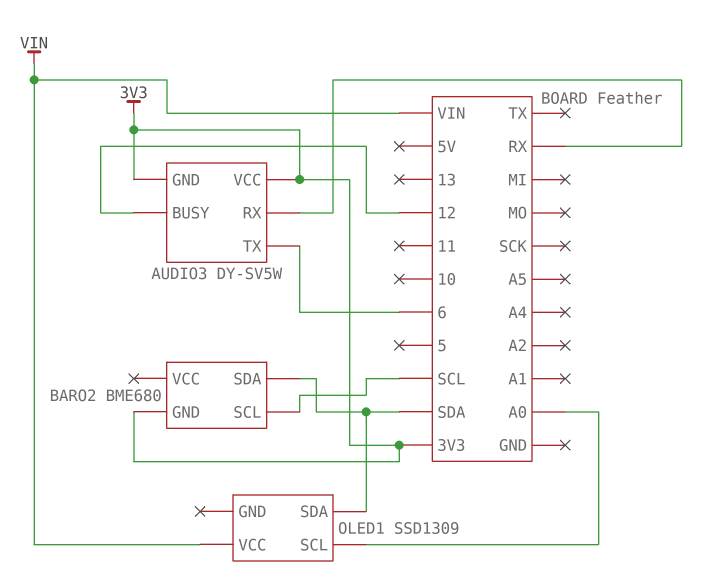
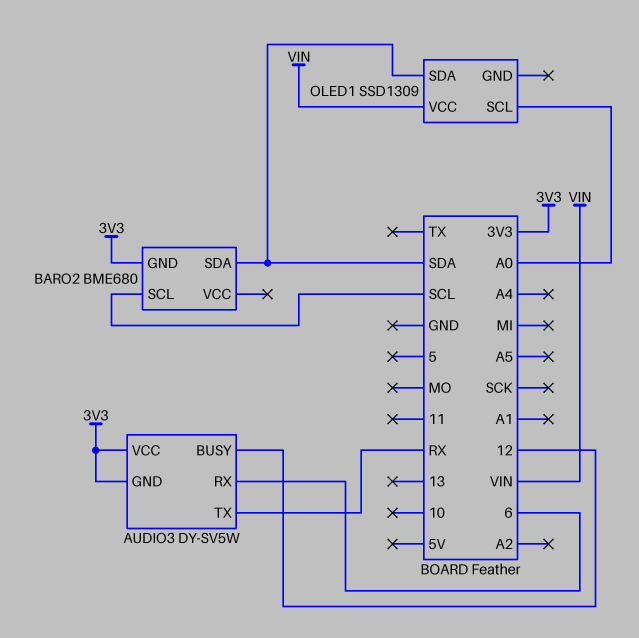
AUDIO3 pin RX: RX -> 6
AUDIO3 pin TX: 6 -> RX

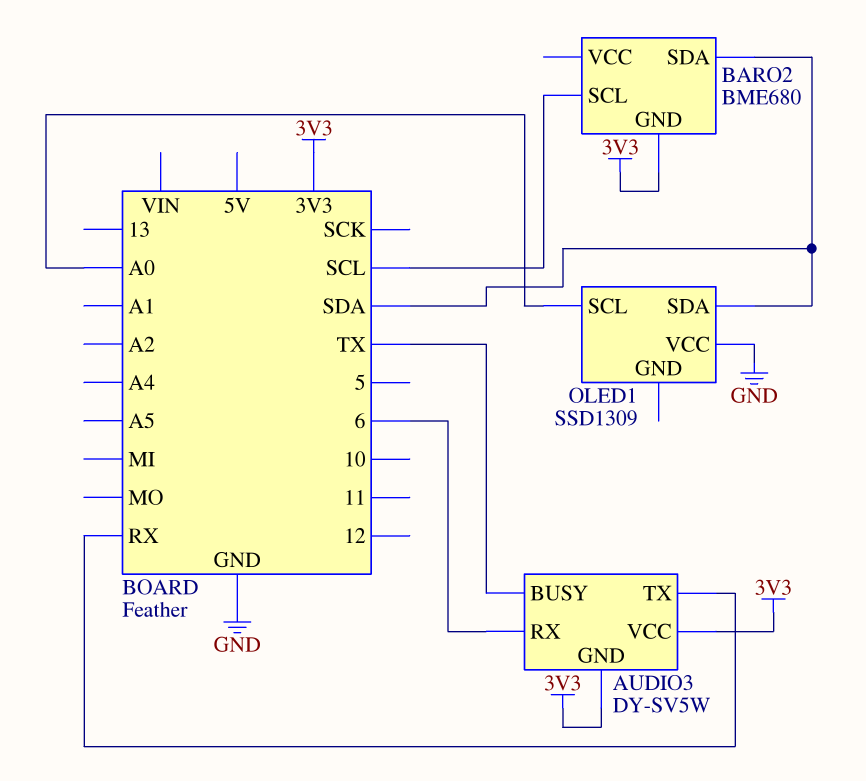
AUDIO3 pin BUSY: 12 -> TX
OLED1 pin VCC: VIN -> GND

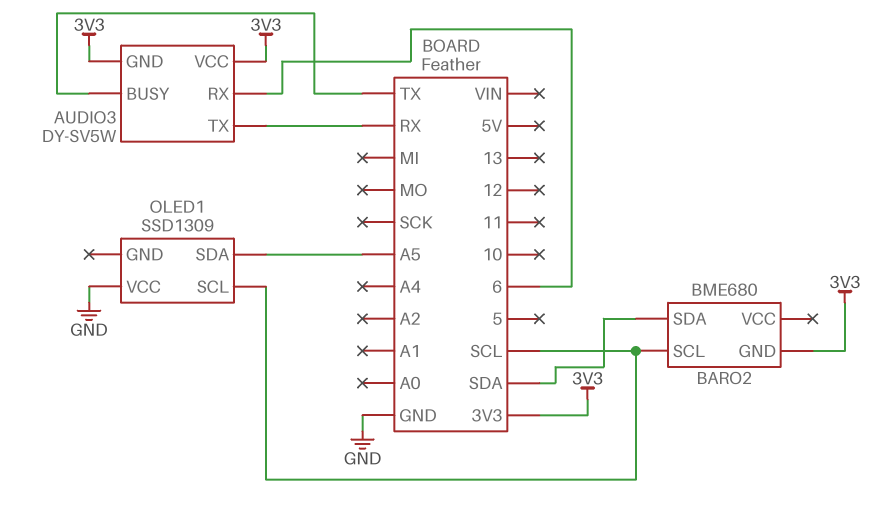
OLED1 pin SCL: A0 -> SCL
OLED1 pin SDA: SDA -> A5

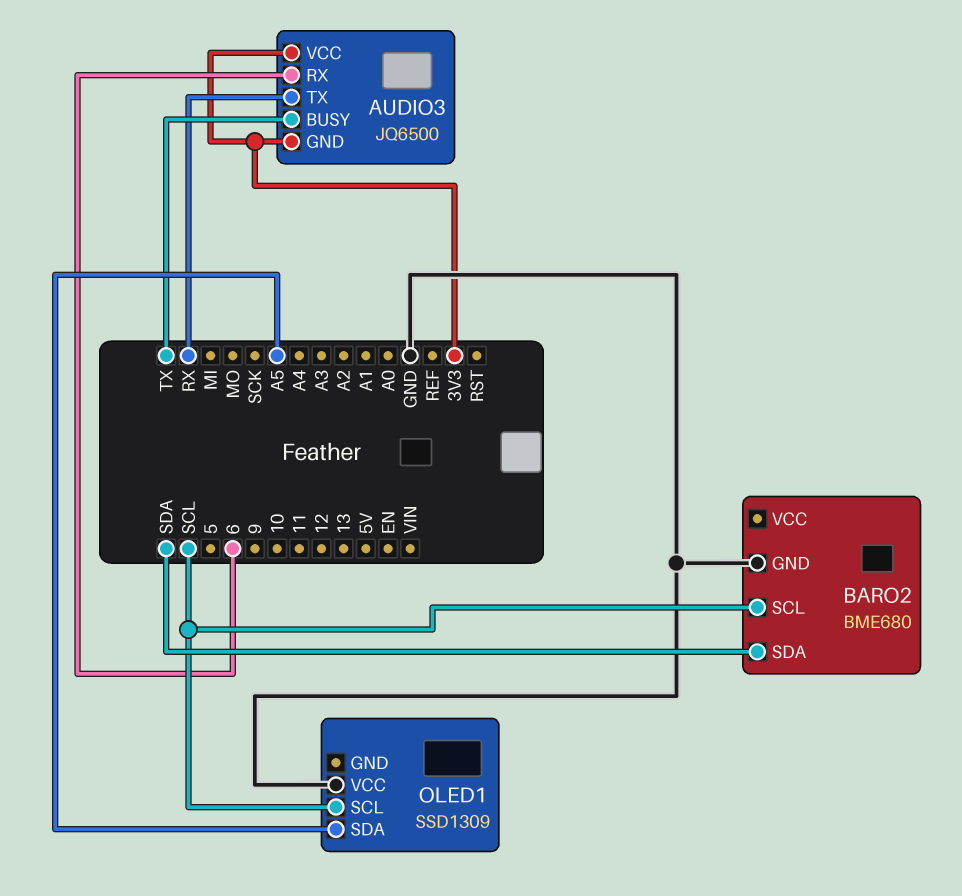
AUDIO3: DY-SV5W -> JQ6500
BARO2 pin GND: 3V3 -> GND

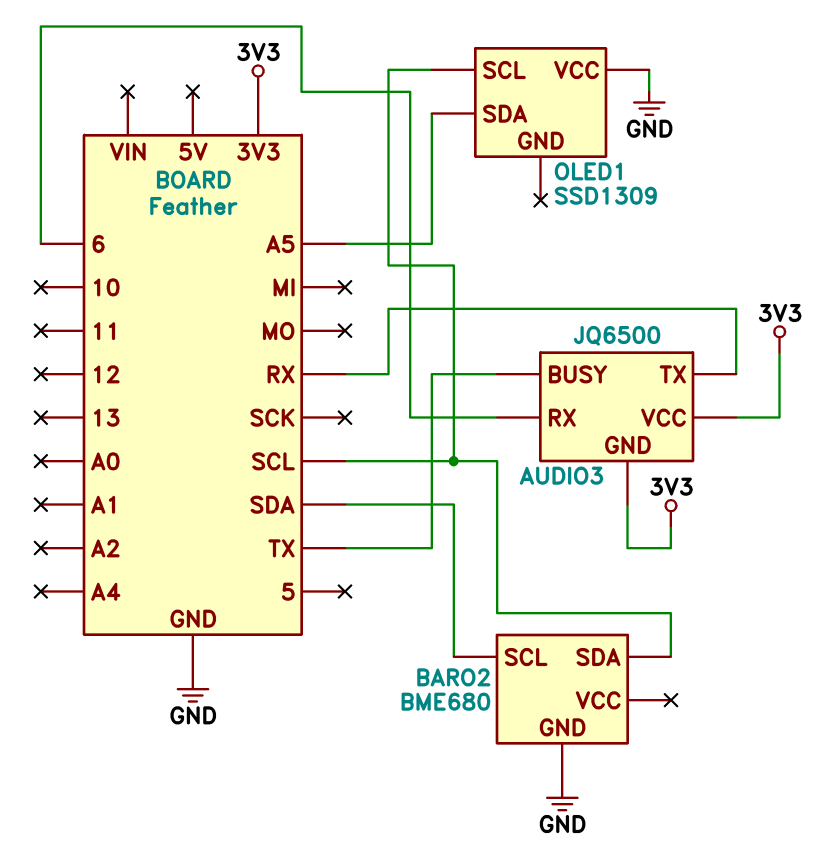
BARO2 pin SCL: SCL -> SDA
BARO2 pin SDA: SDA -> SCL

